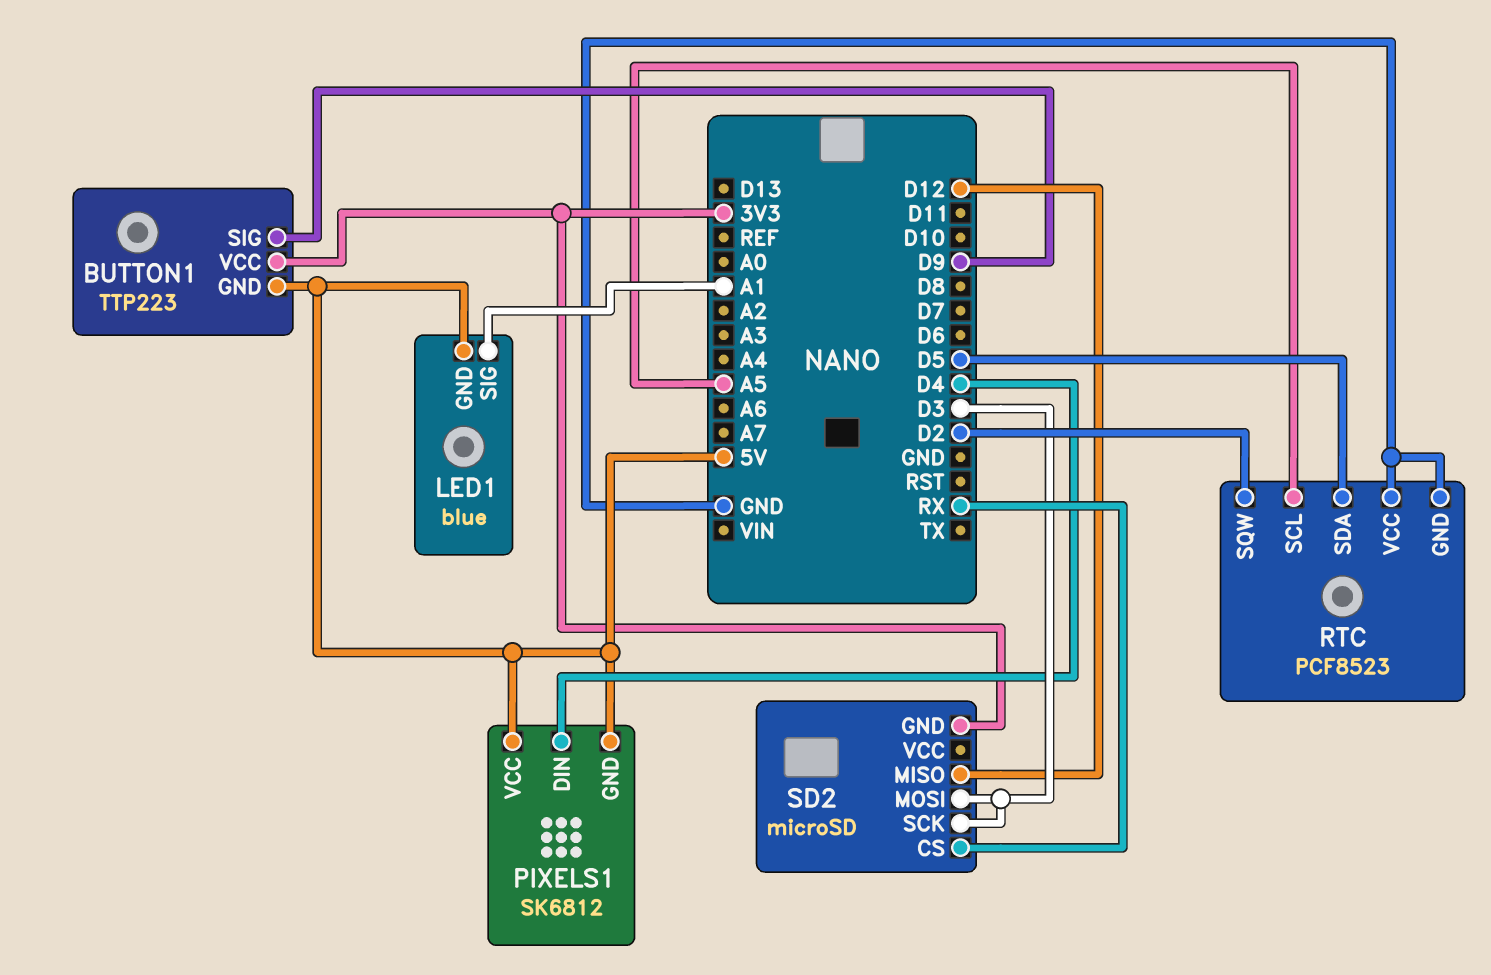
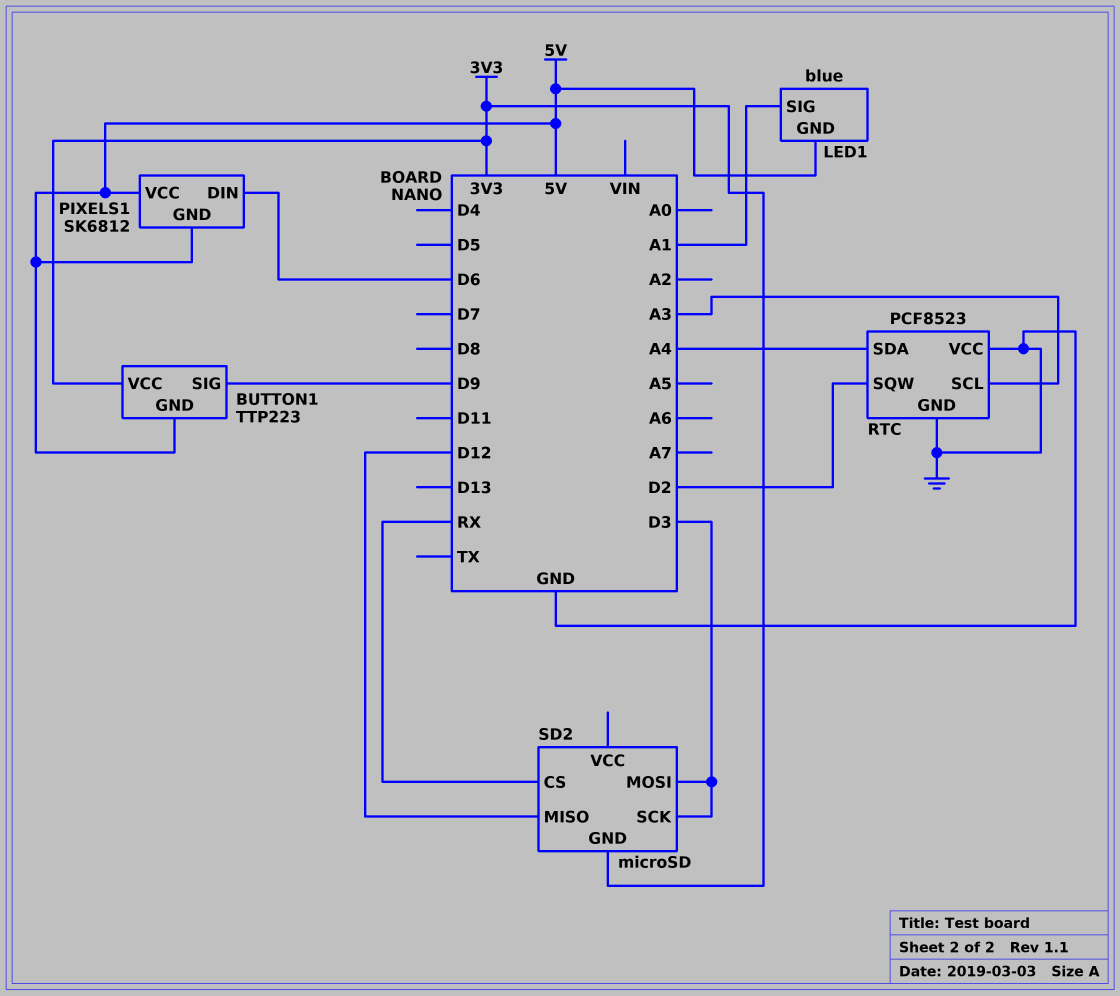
PIXELS1 pin DIN: D4 -> D6
RTC pin SCL: A5 -> A3
RTC pin SDA: D5 -> A4

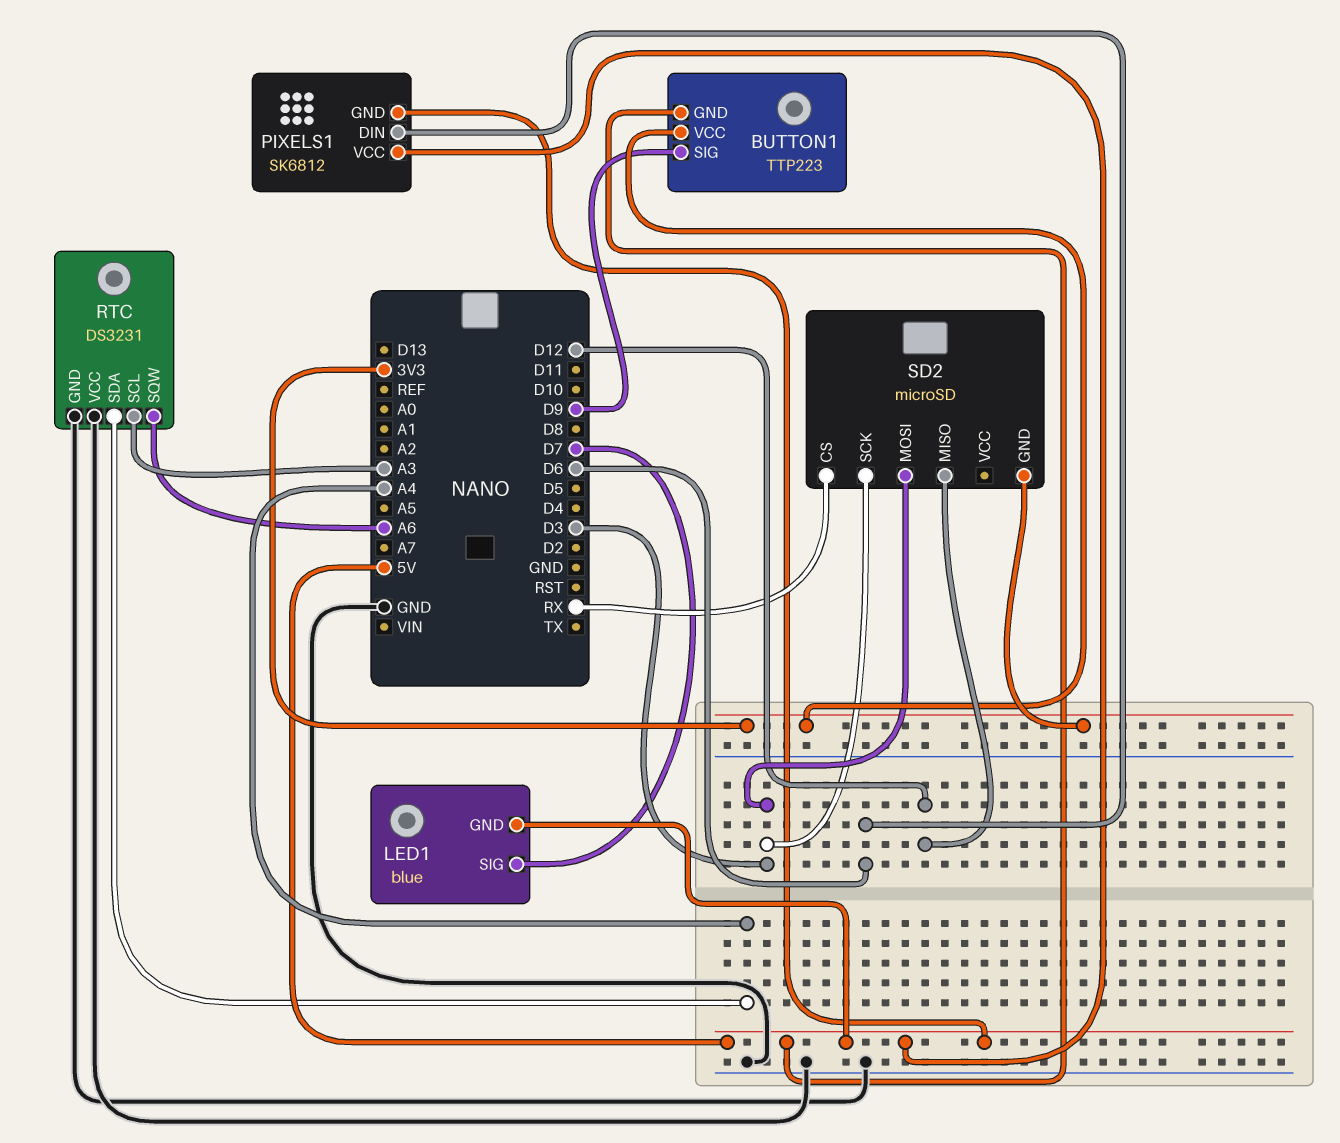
LED1 pin SIG: A1 -> D7
RTC: PCF8523 -> DS3231
RTC pin SQW: D2 -> A6

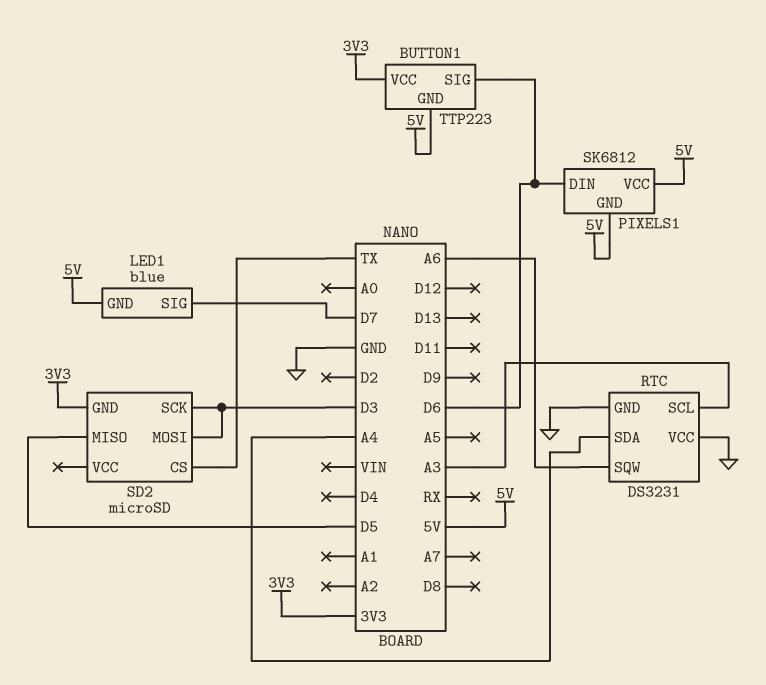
BUTTON1 pin SIG: D9 -> D6
SD2 pin CS: RX -> TX
SD2 pin MISO: D12 -> D5

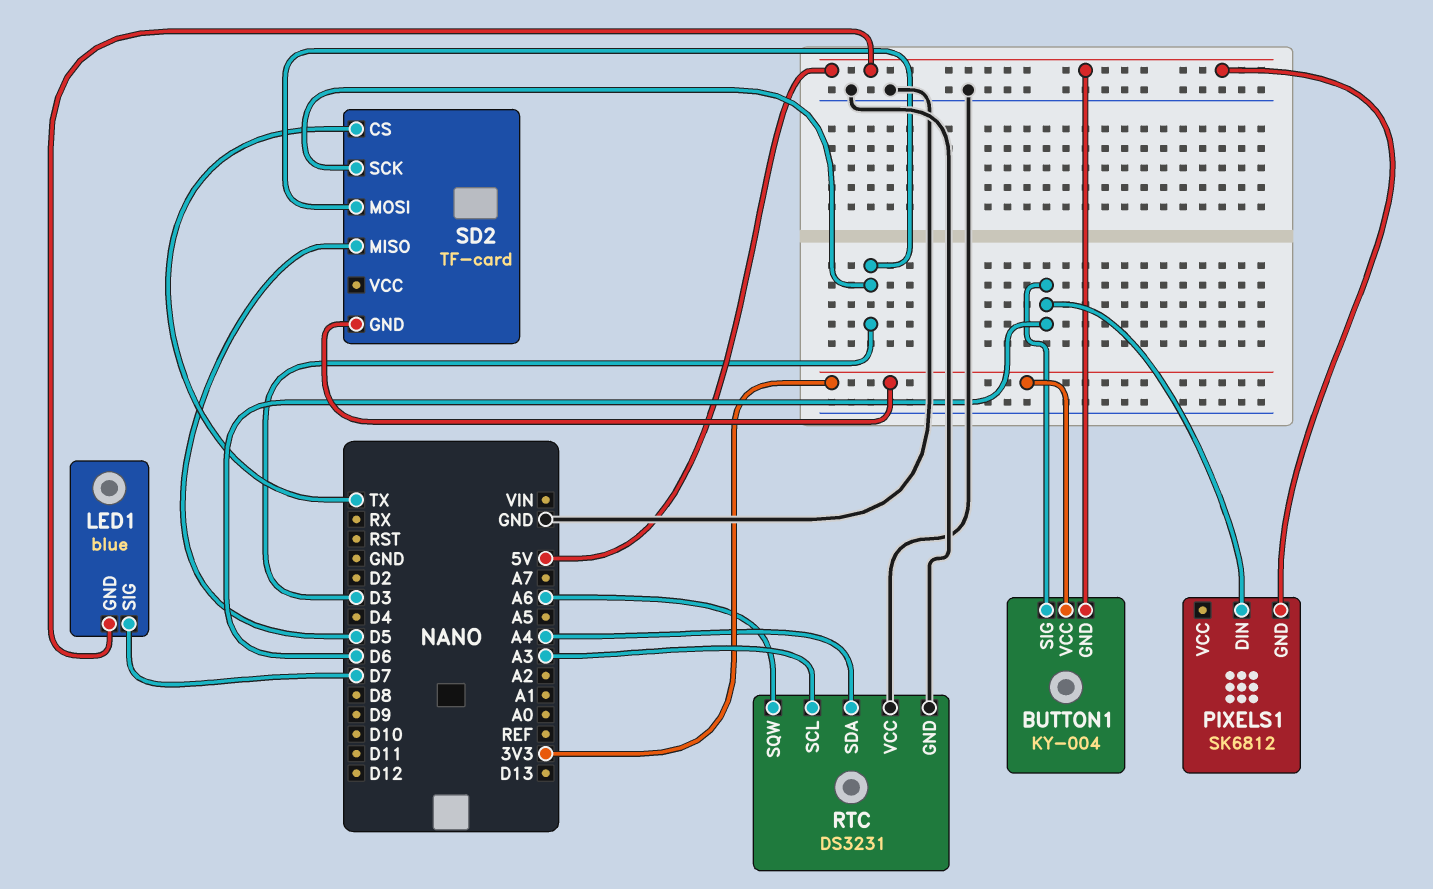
BUTTON1: TTP223 -> KY-004
PIXELS1 pin VCC: 5V -> none
SD2: microSD -> TF-card

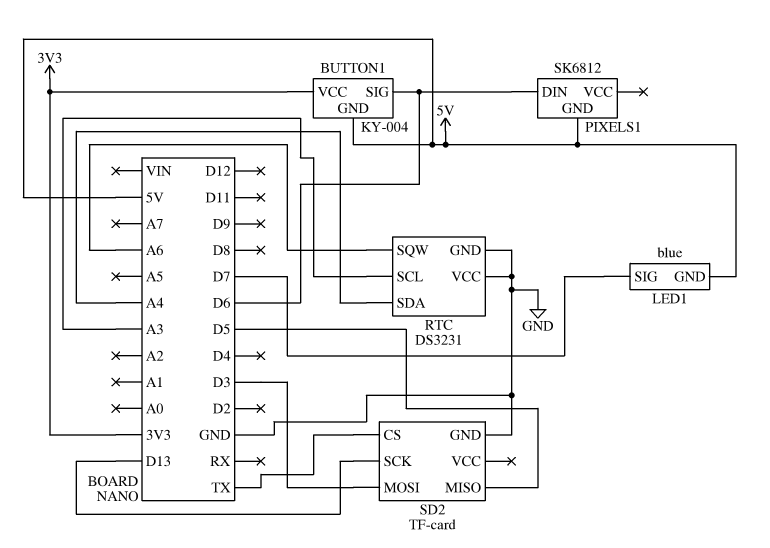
SD2 pin GND: 3V3 -> GND
SD2 pin SCK: D3 -> D13

